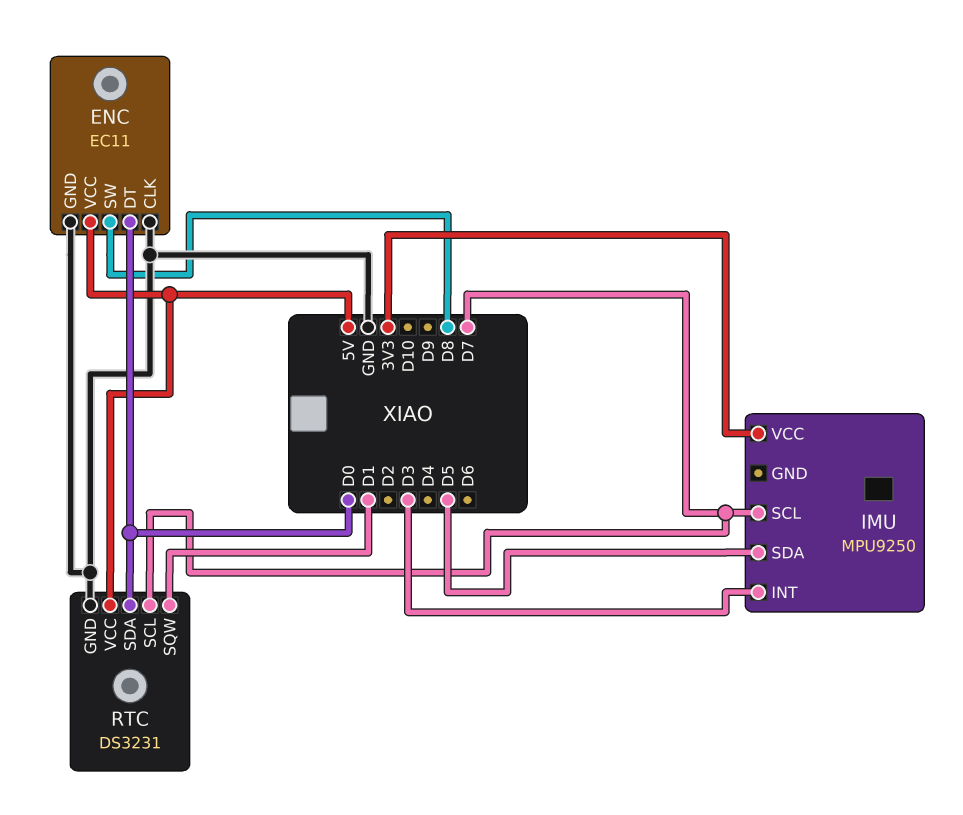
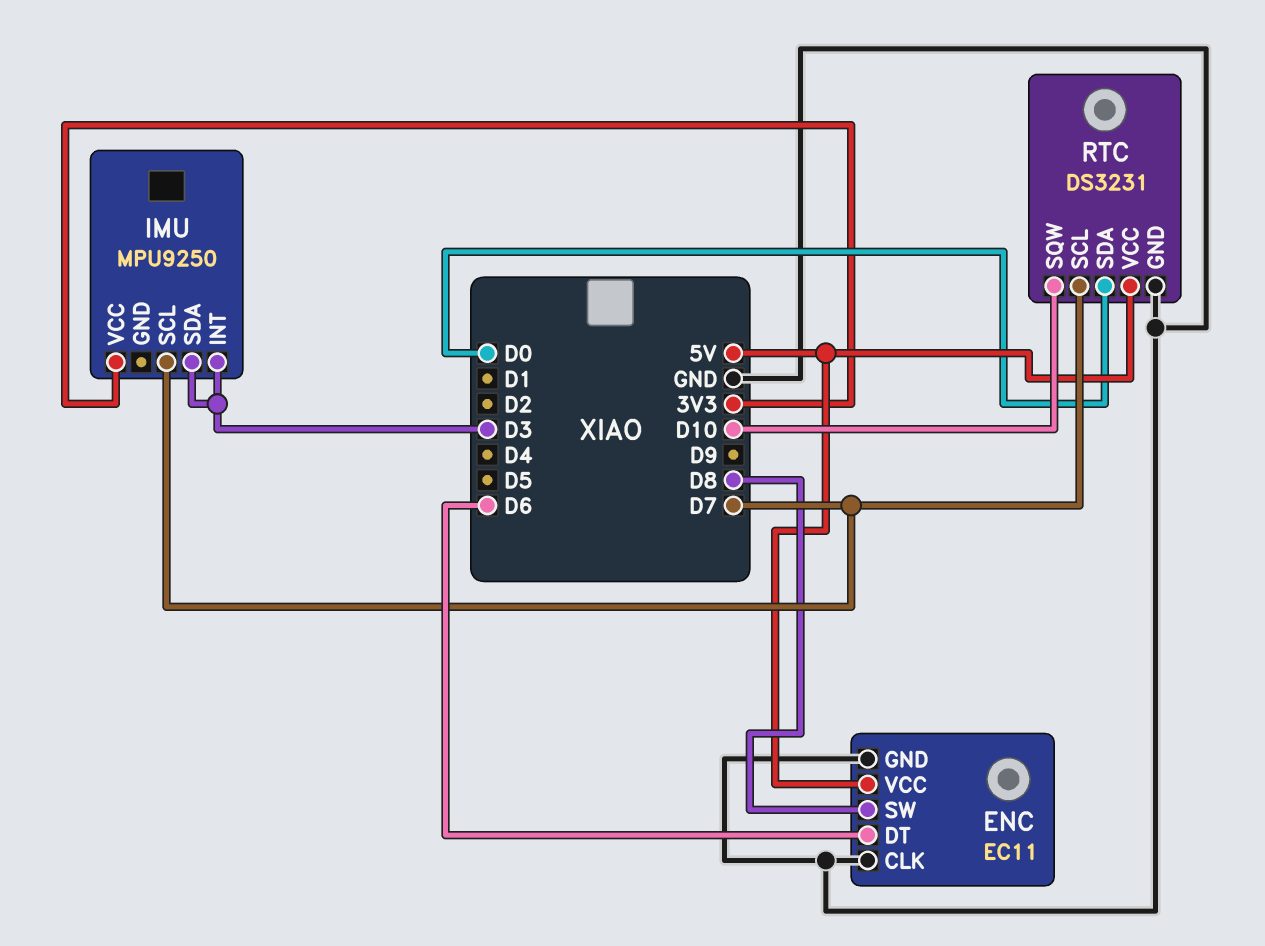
ENC pin DT: D0 -> D6
IMU pin SDA: D5 -> D3
RTC pin SQW: D1 -> D10

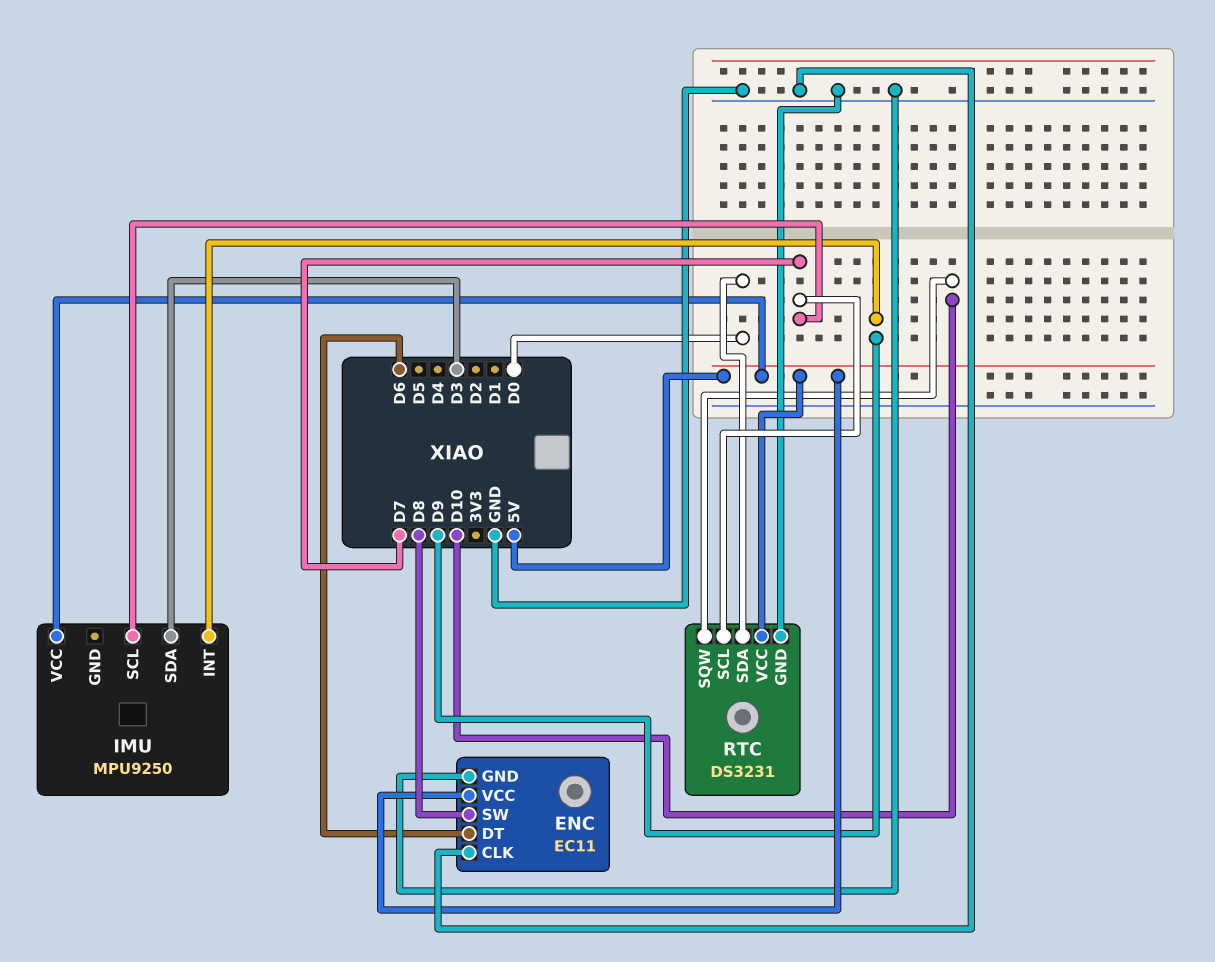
IMU pin INT: D3 -> D9
IMU pin VCC: 3V3 -> 5V

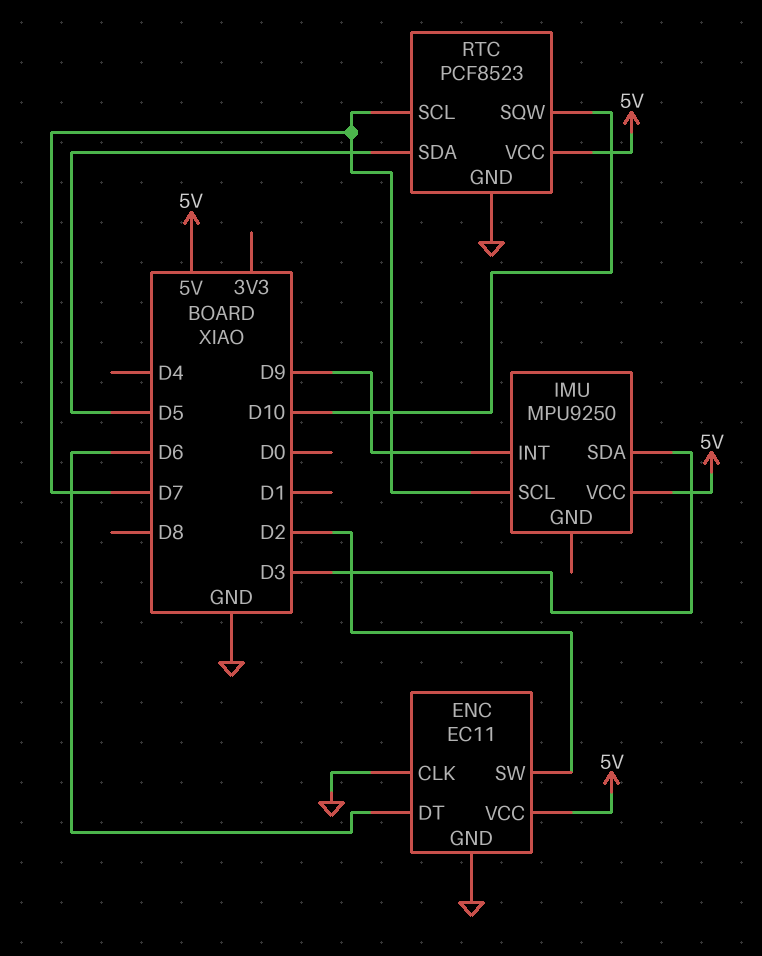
ENC pin SW: D8 -> D2
RTC: DS3231 -> PCF8523
RTC pin SDA: D0 -> D5

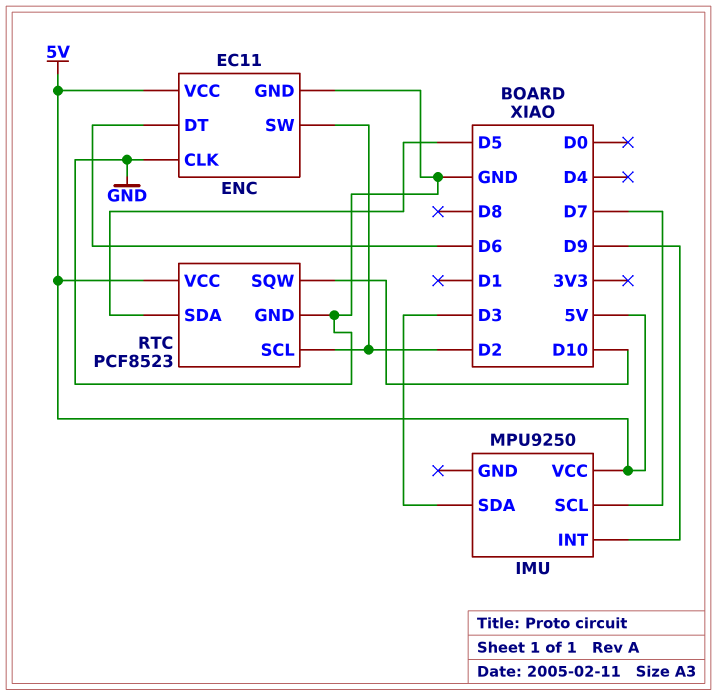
RTC pin SCL: D7 -> D2

